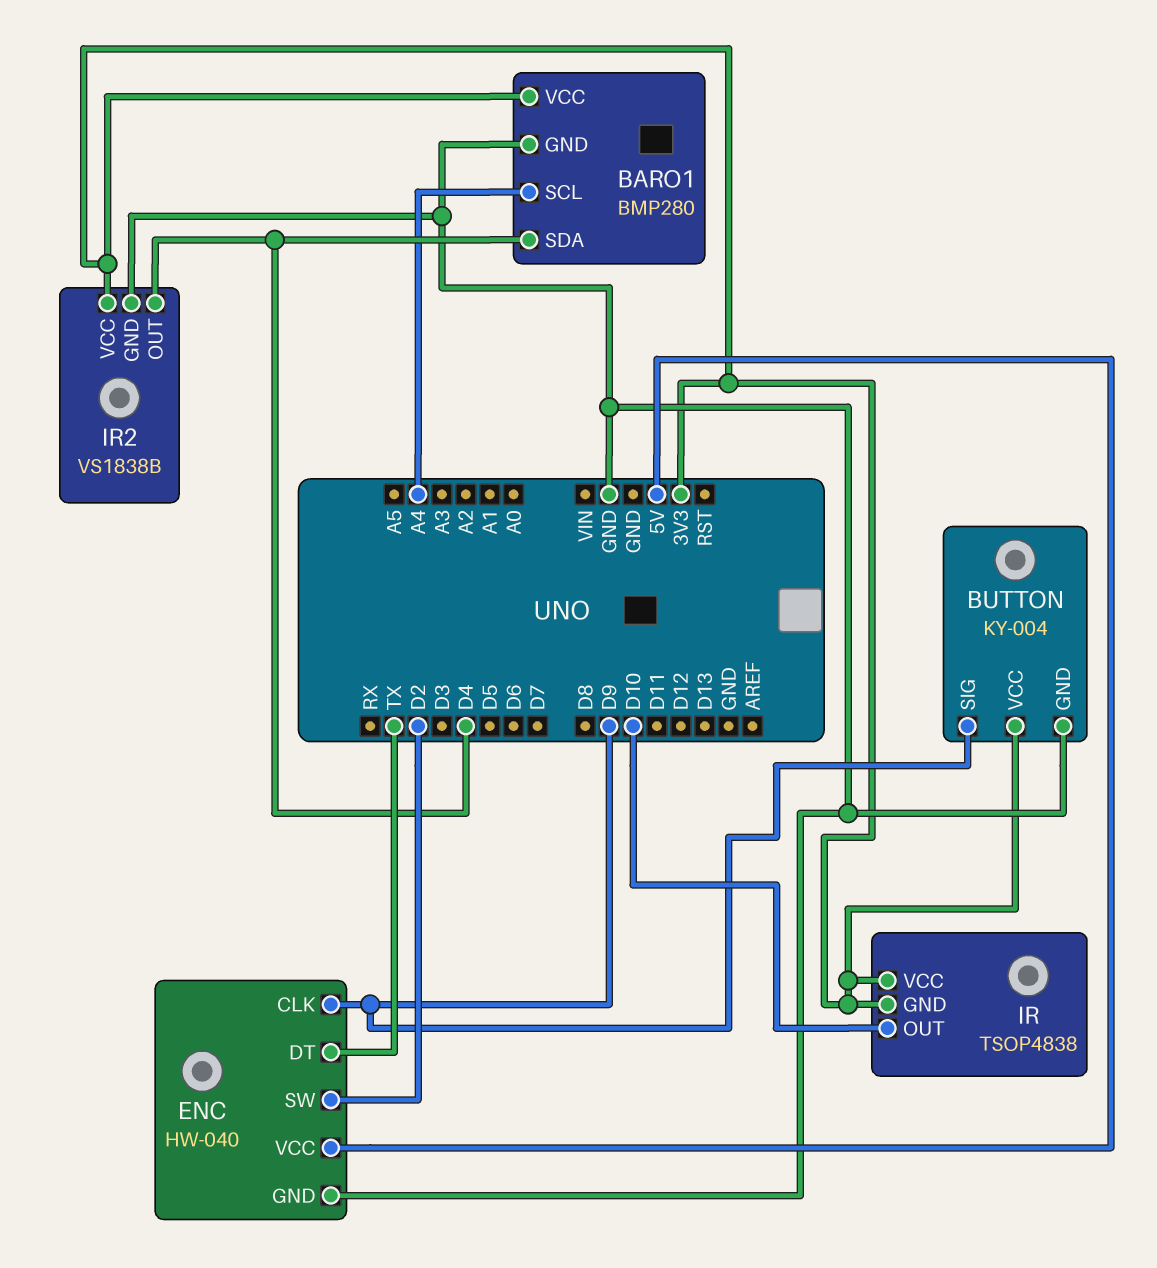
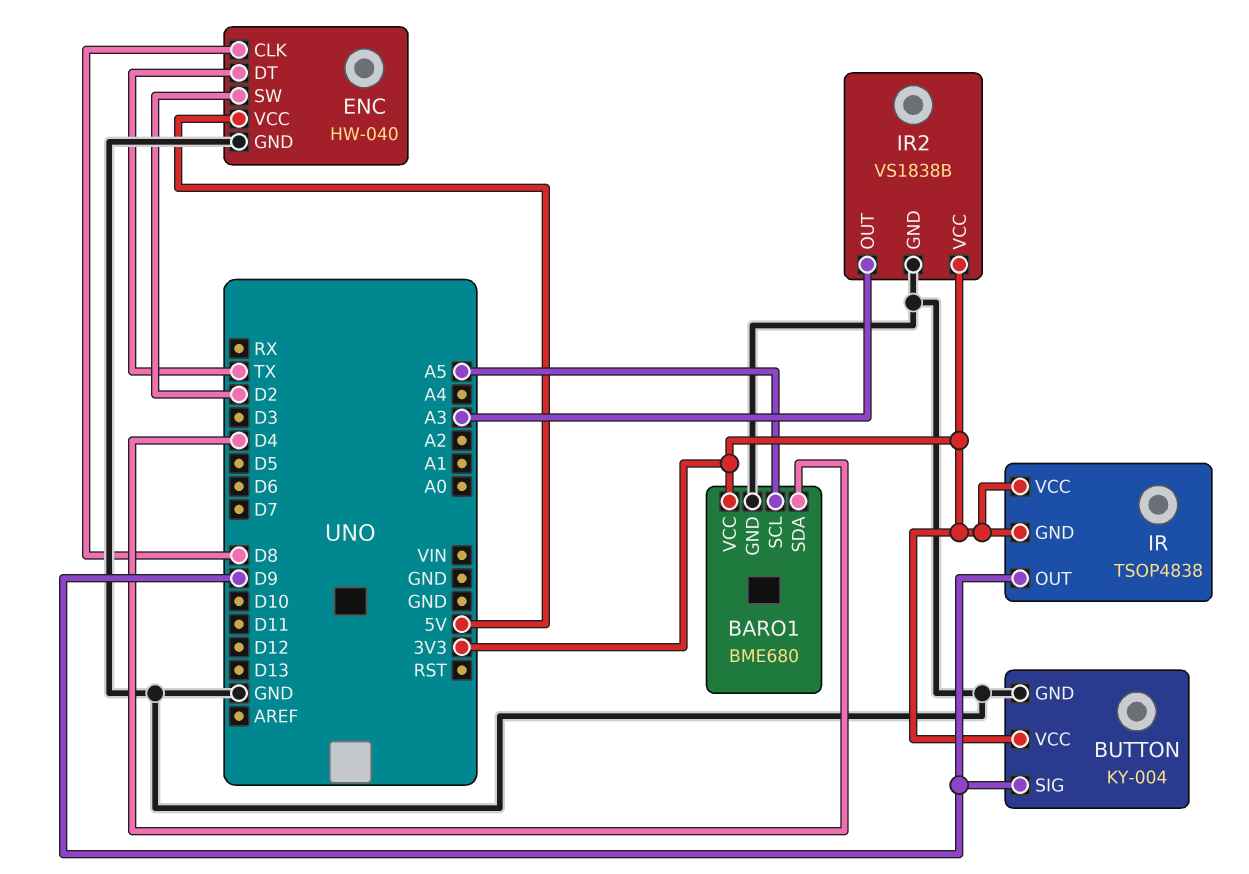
BARO1: BMP280 -> BME680
BARO1 pin SCL: A4 -> A5
ENC pin CLK: D9 -> D8
IR pin OUT: D10 -> D9
IR2 pin OUT: D4 -> A3

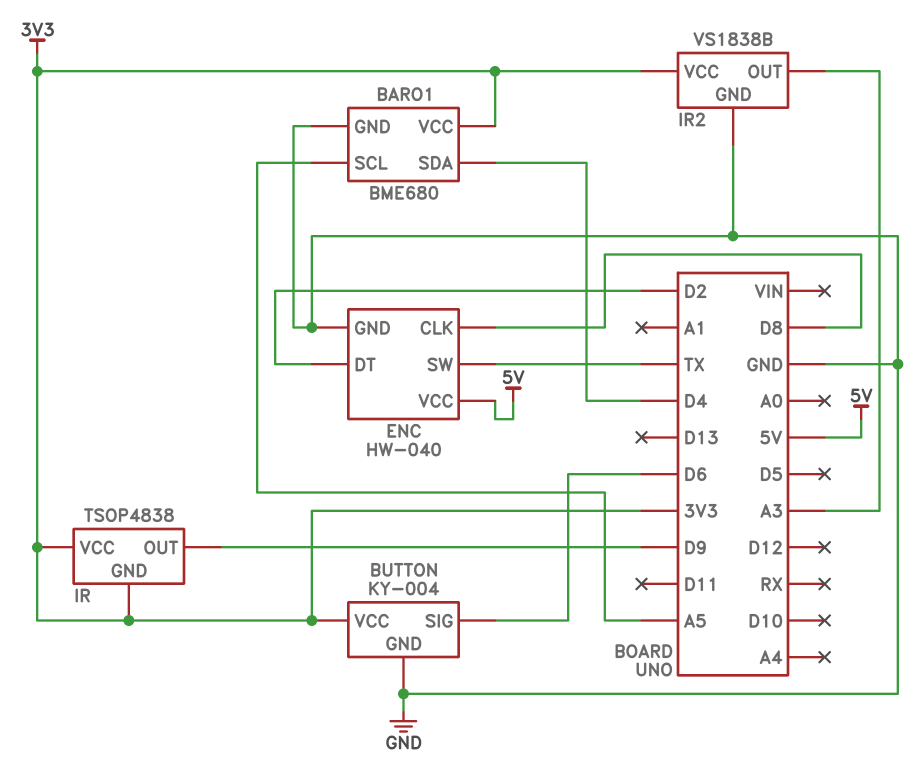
BUTTON pin SIG: D9 -> D6
ENC pin DT: TX -> D2
ENC pin SW: D2 -> TX

